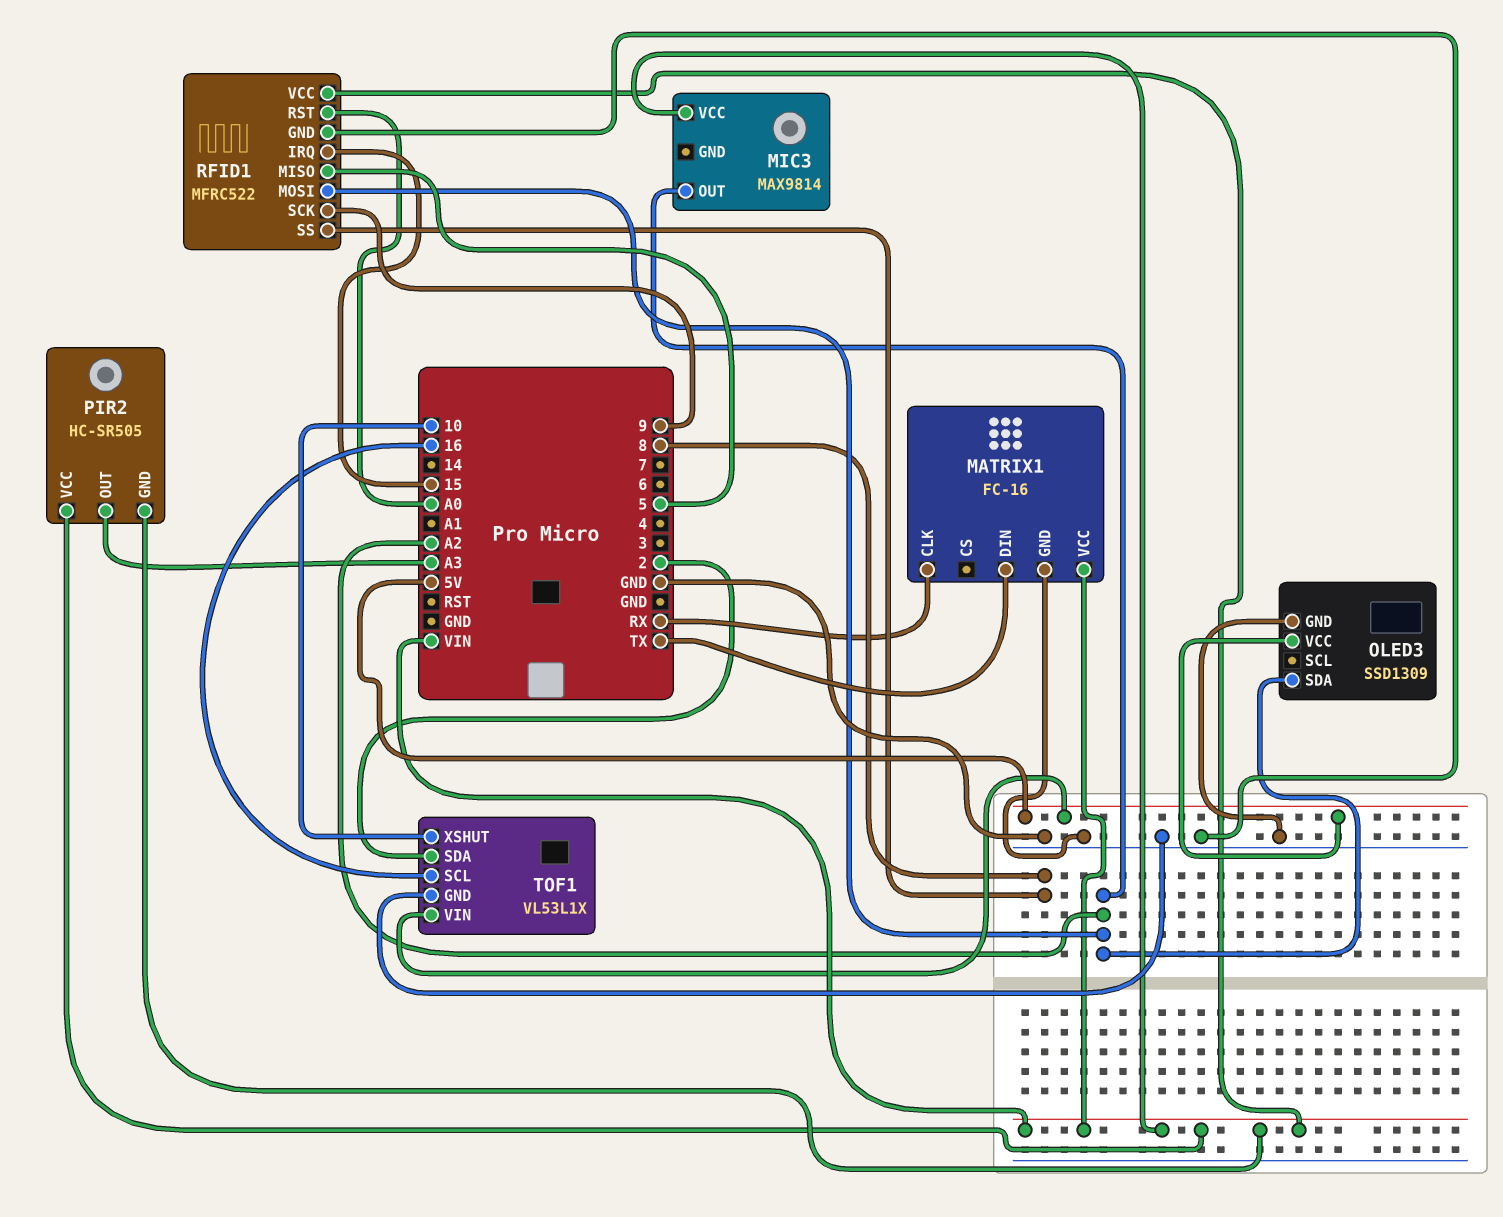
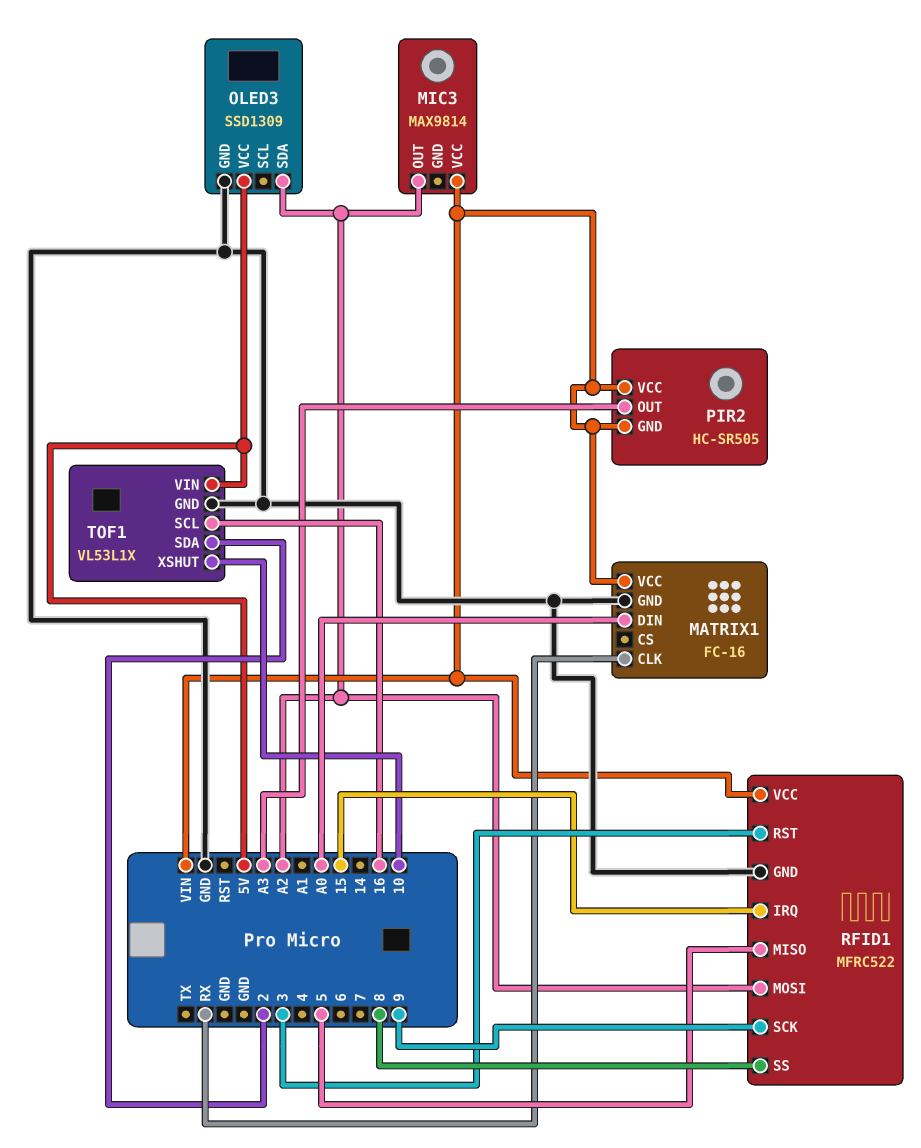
MATRIX1 pin DIN: TX -> A0
RFID1 pin RST: A0 -> 3

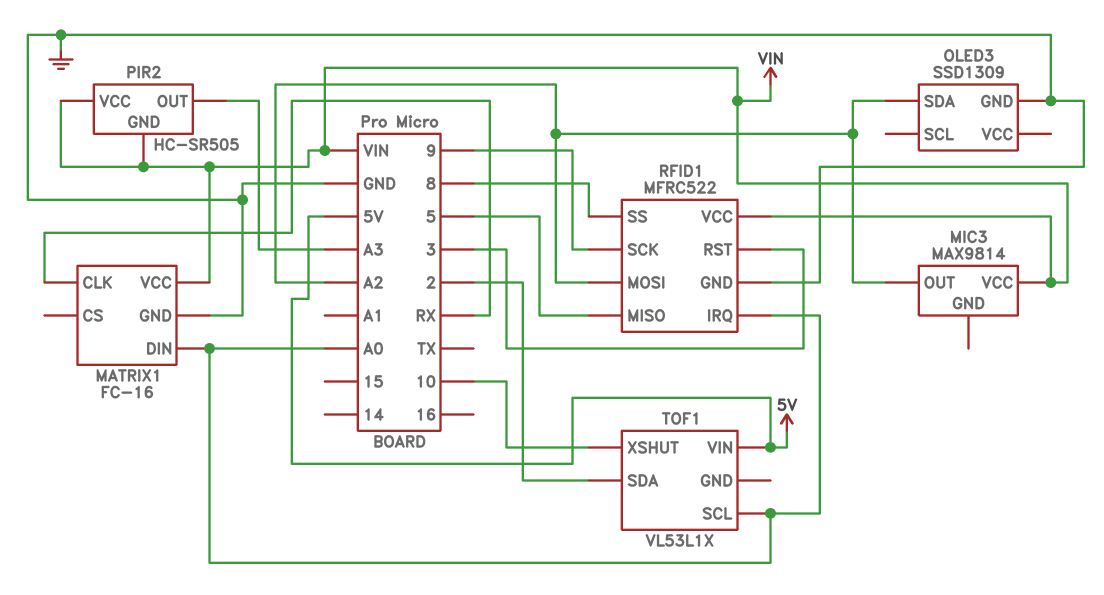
OLED3 pin VCC: 5V -> none
RFID1 pin IRQ: 15 -> A0
TOF1 pin GND: GND -> none
TOF1 pin SCL: 16 -> A0

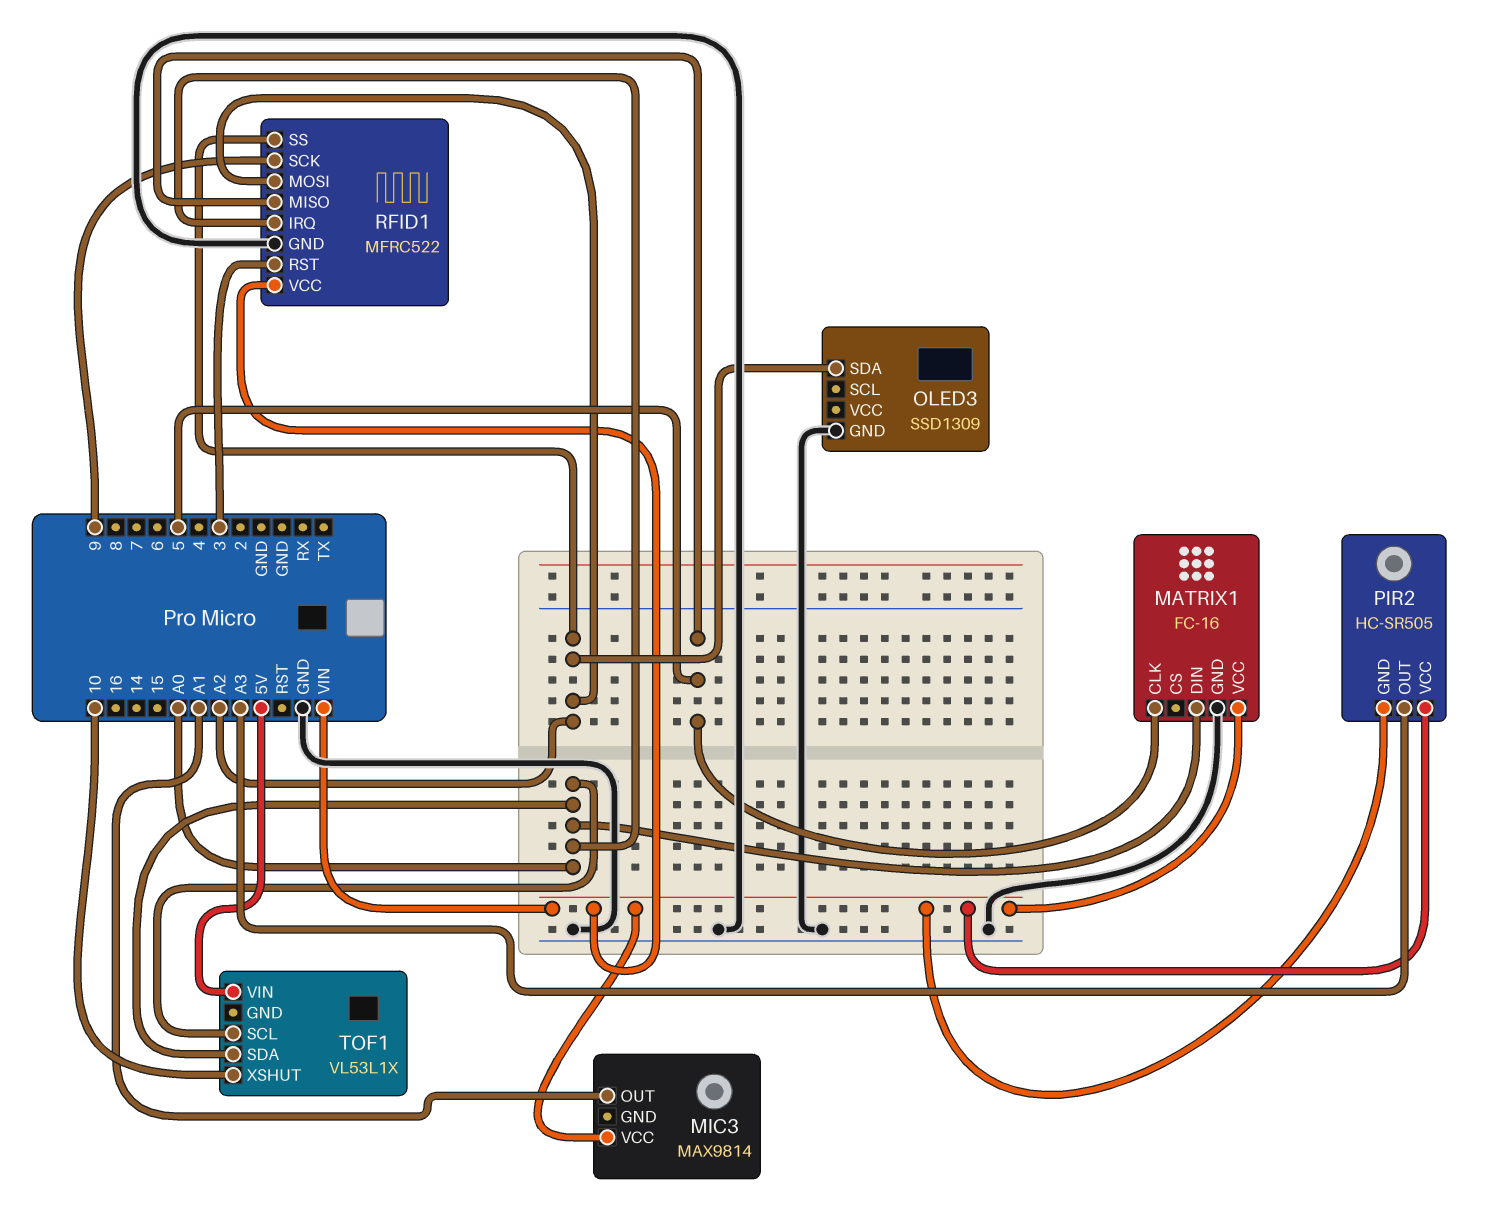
MATRIX1 pin CLK: RX -> 5
MIC3 pin OUT: A2 -> A1
RFID1 pin SS: 8 -> A2
TOF1 pin SDA: 2 -> A0

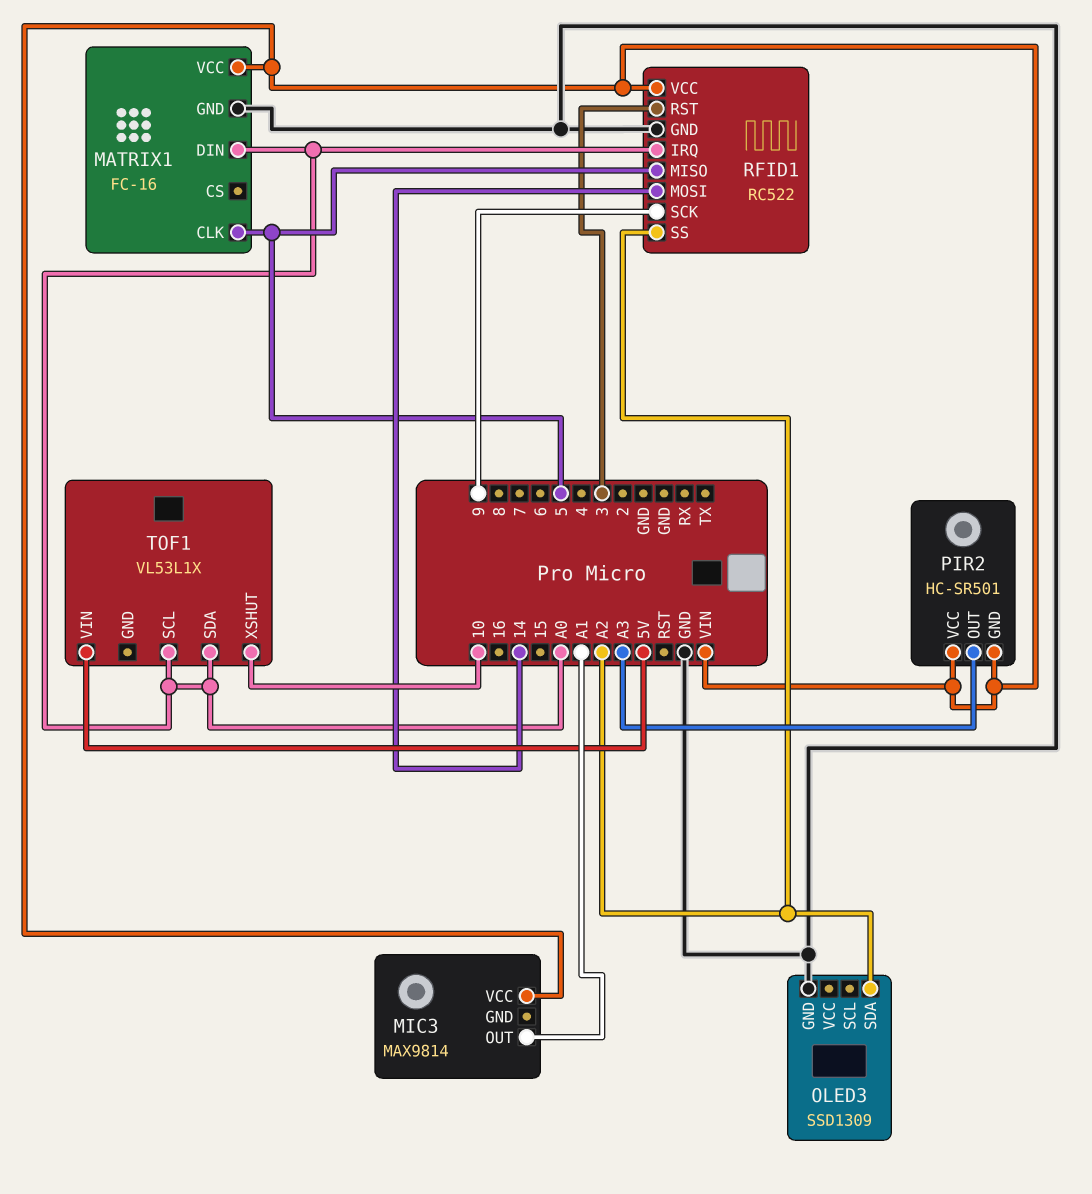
PIR2: HC-SR505 -> HC-SR501
RFID1: MFRC522 -> RC522
RFID1 pin MOSI: A2 -> 14

